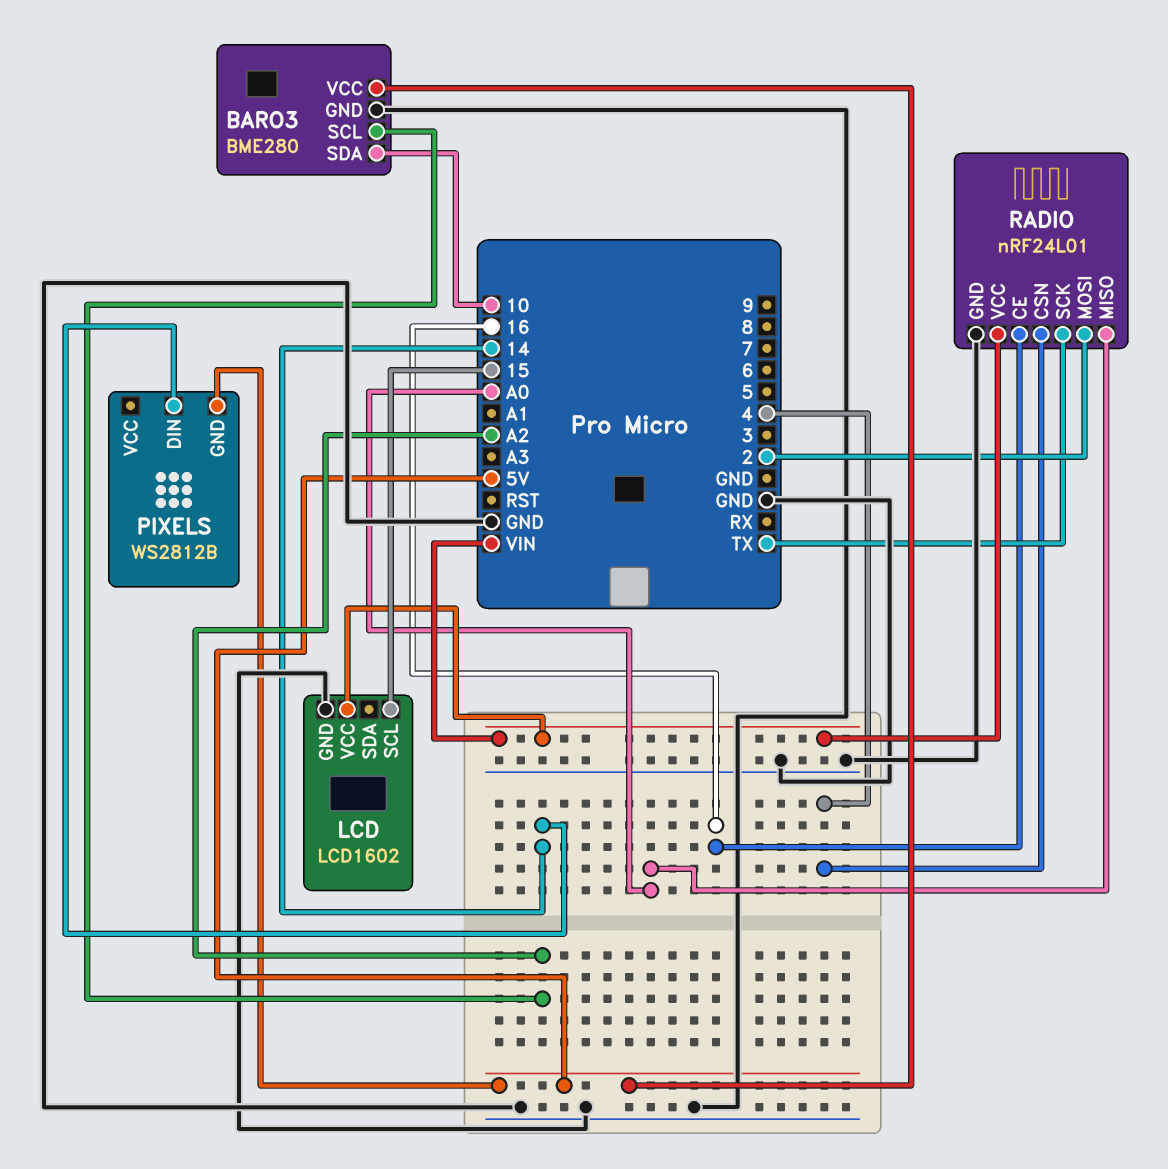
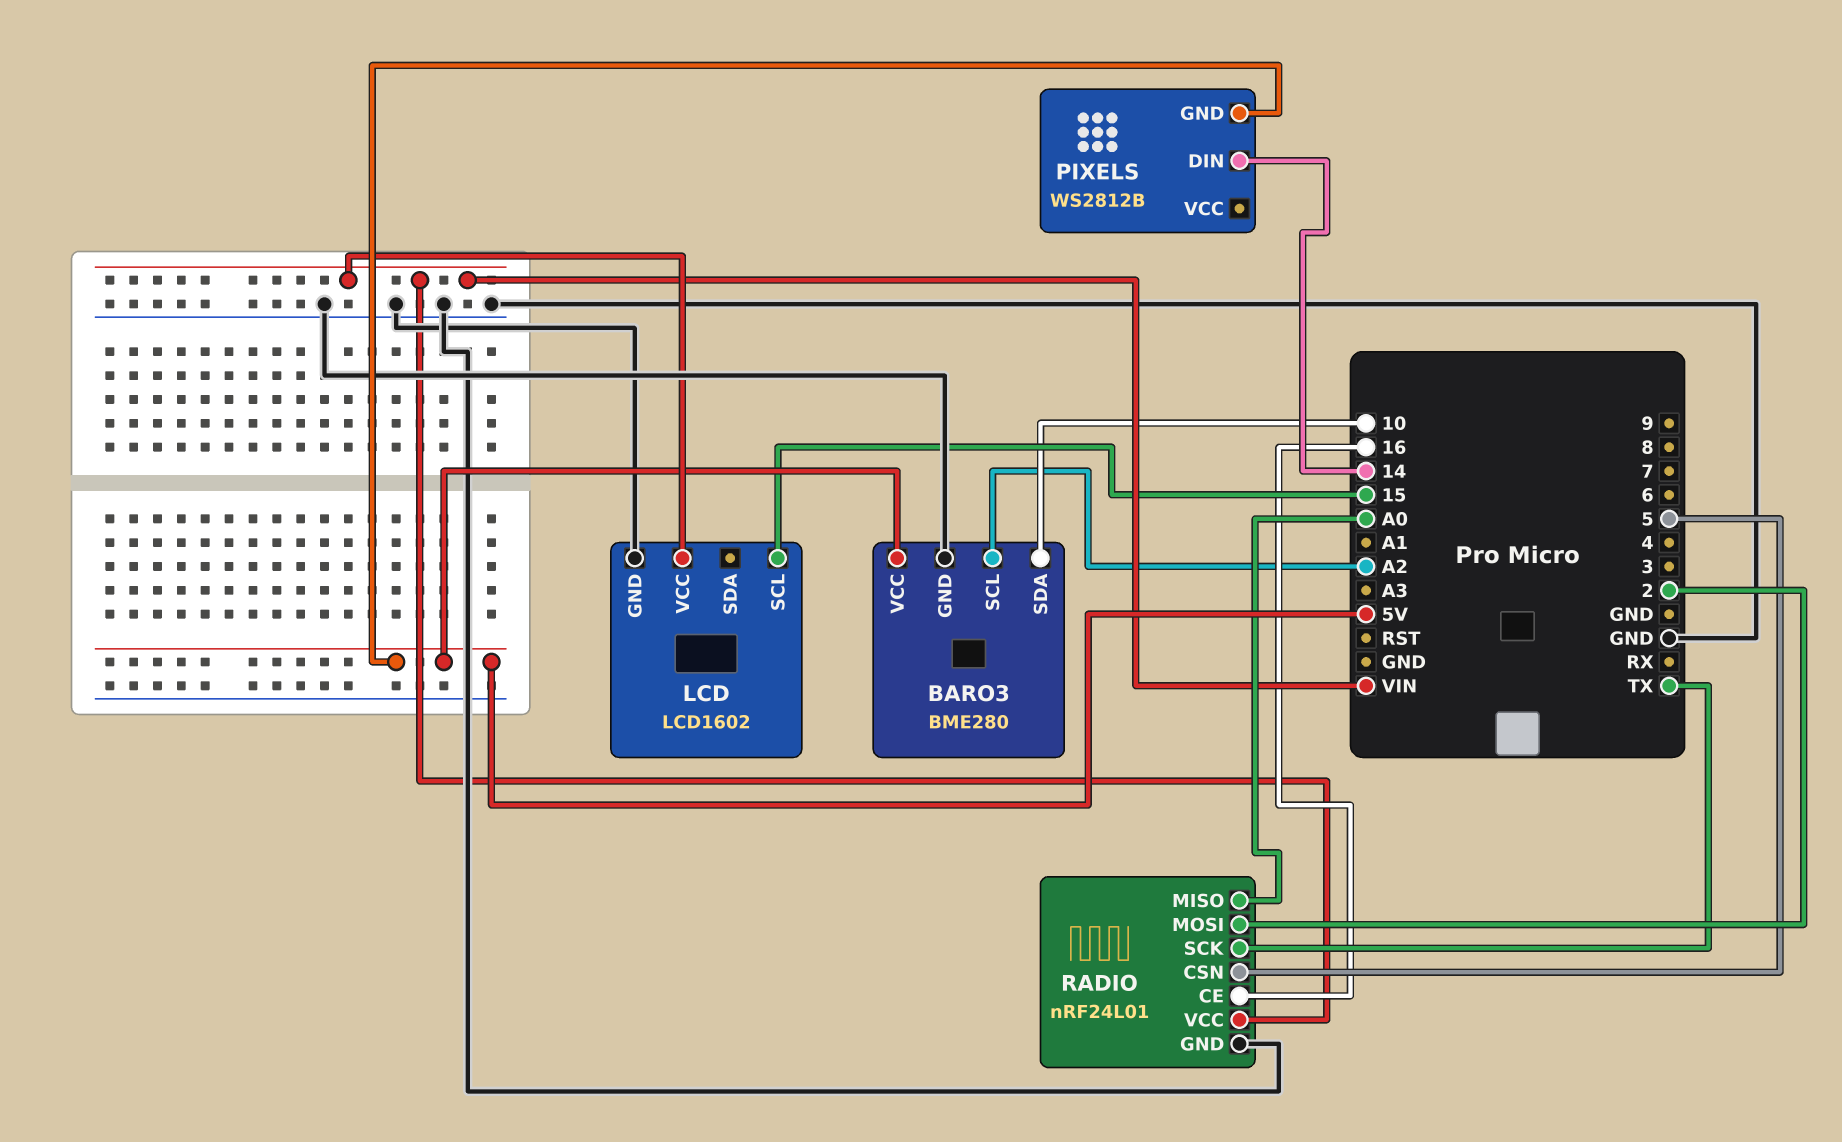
RADIO pin CSN: 4 -> 5

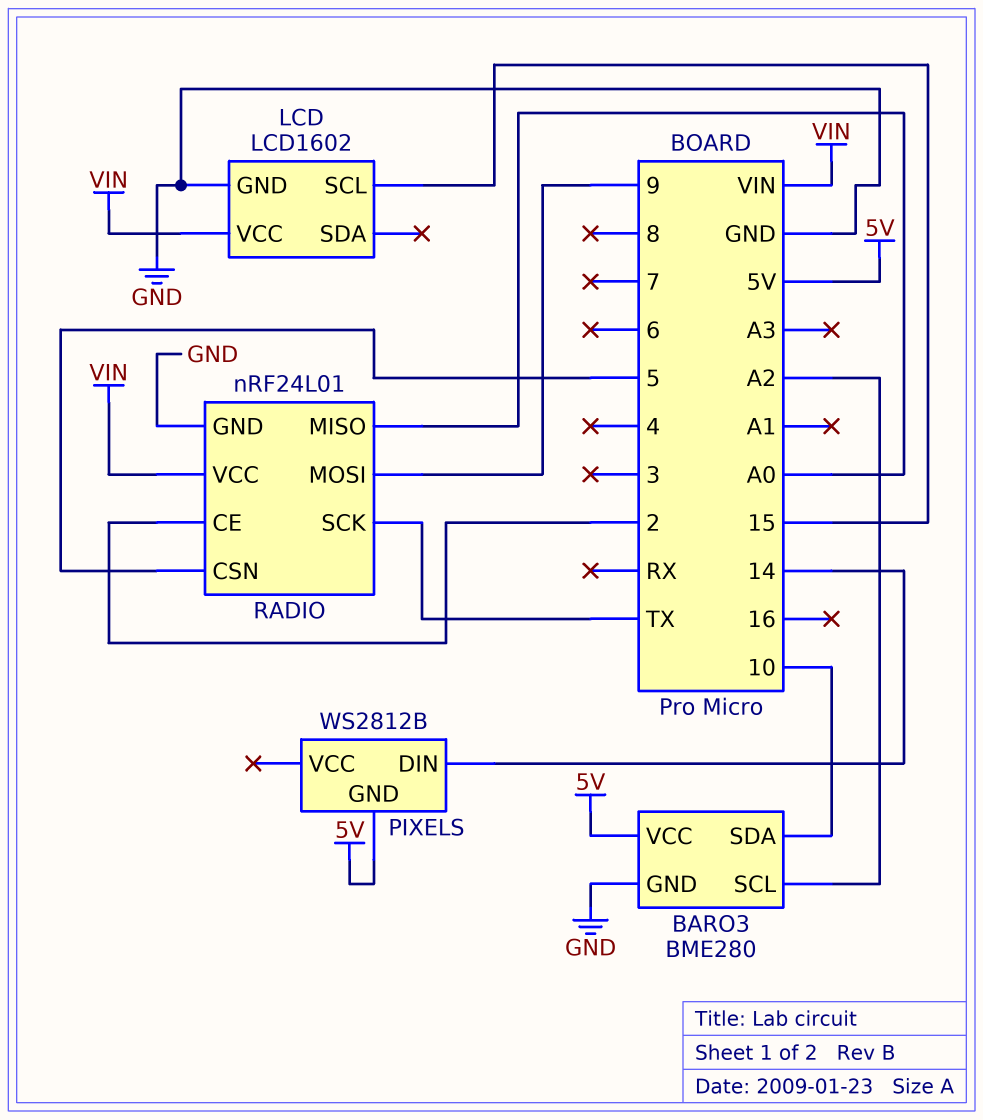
RADIO pin CE: 16 -> 2
RADIO pin MOSI: 2 -> 9

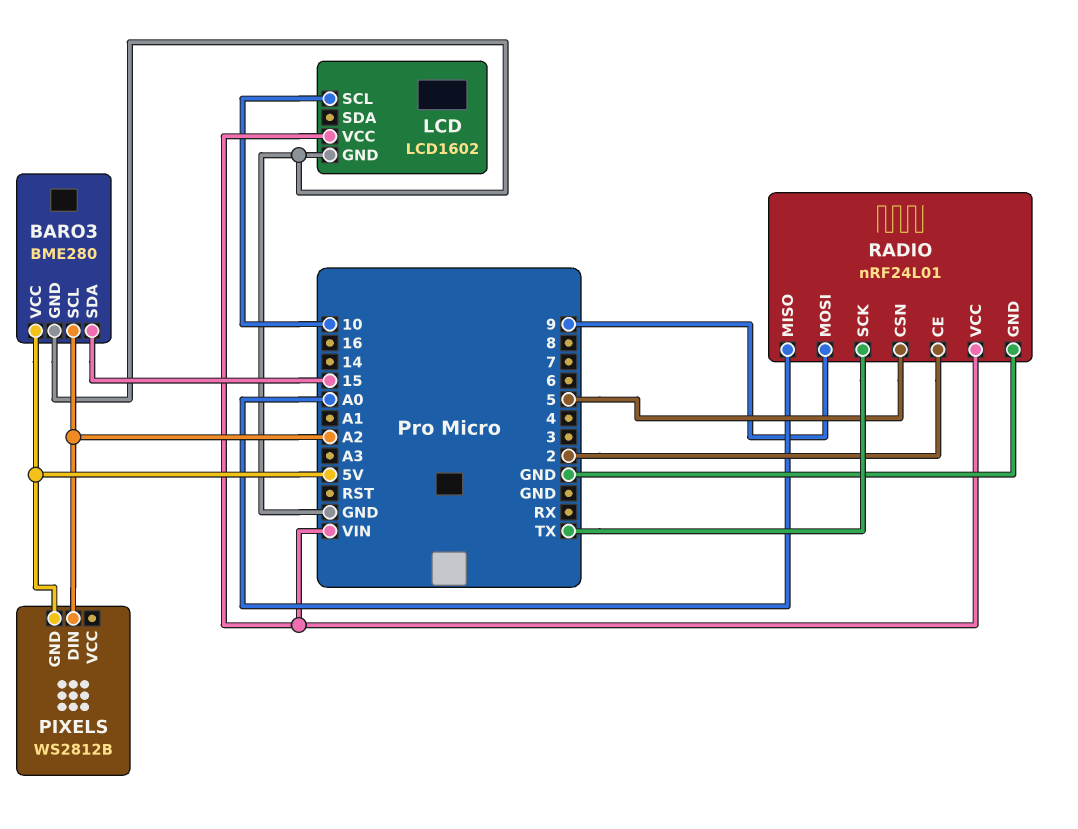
BARO3 pin SDA: 10 -> 15
LCD pin SCL: 15 -> 10
PIXELS pin DIN: 14 -> A2

